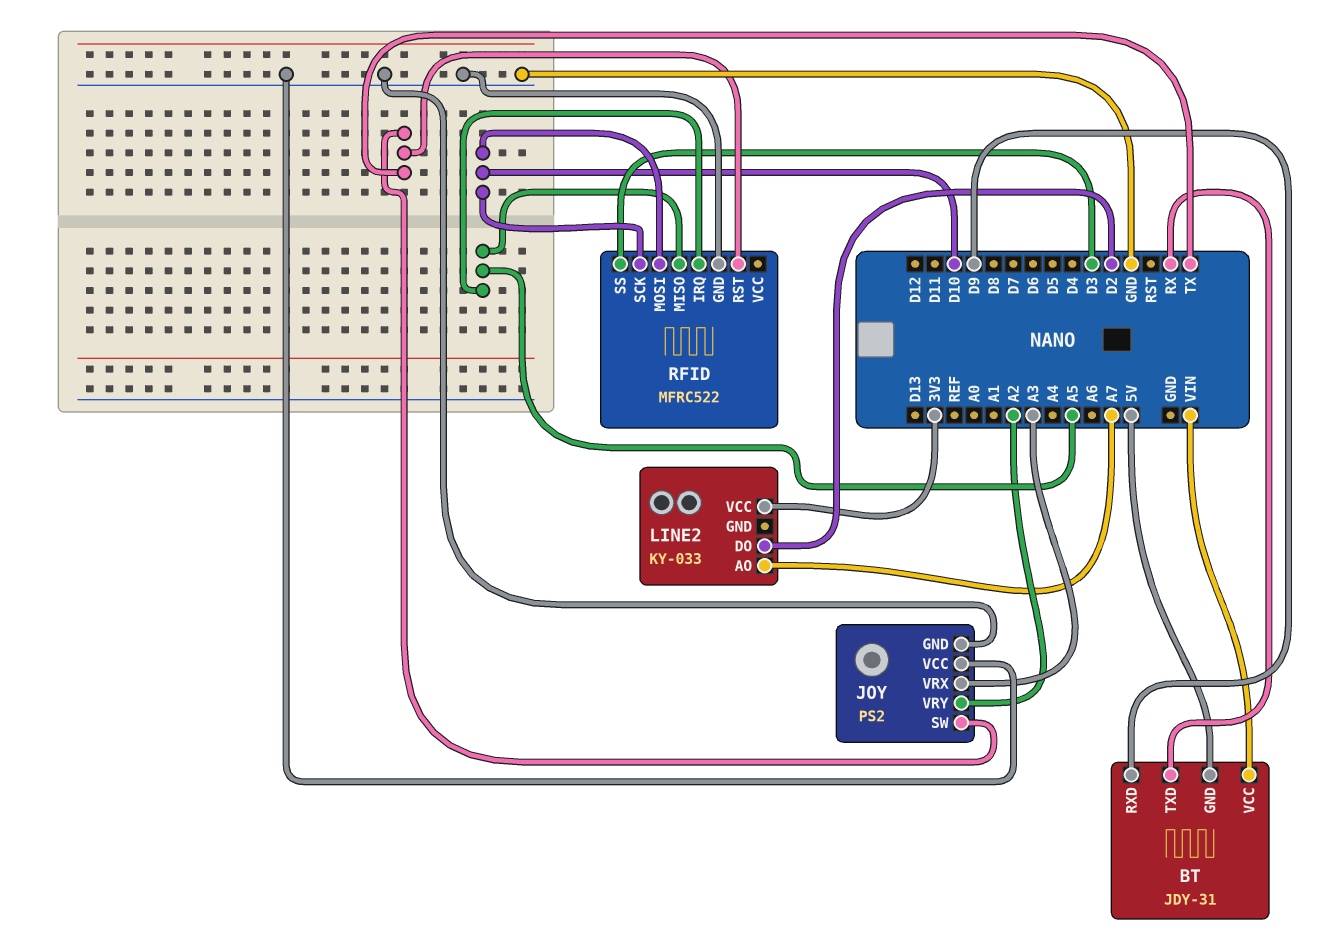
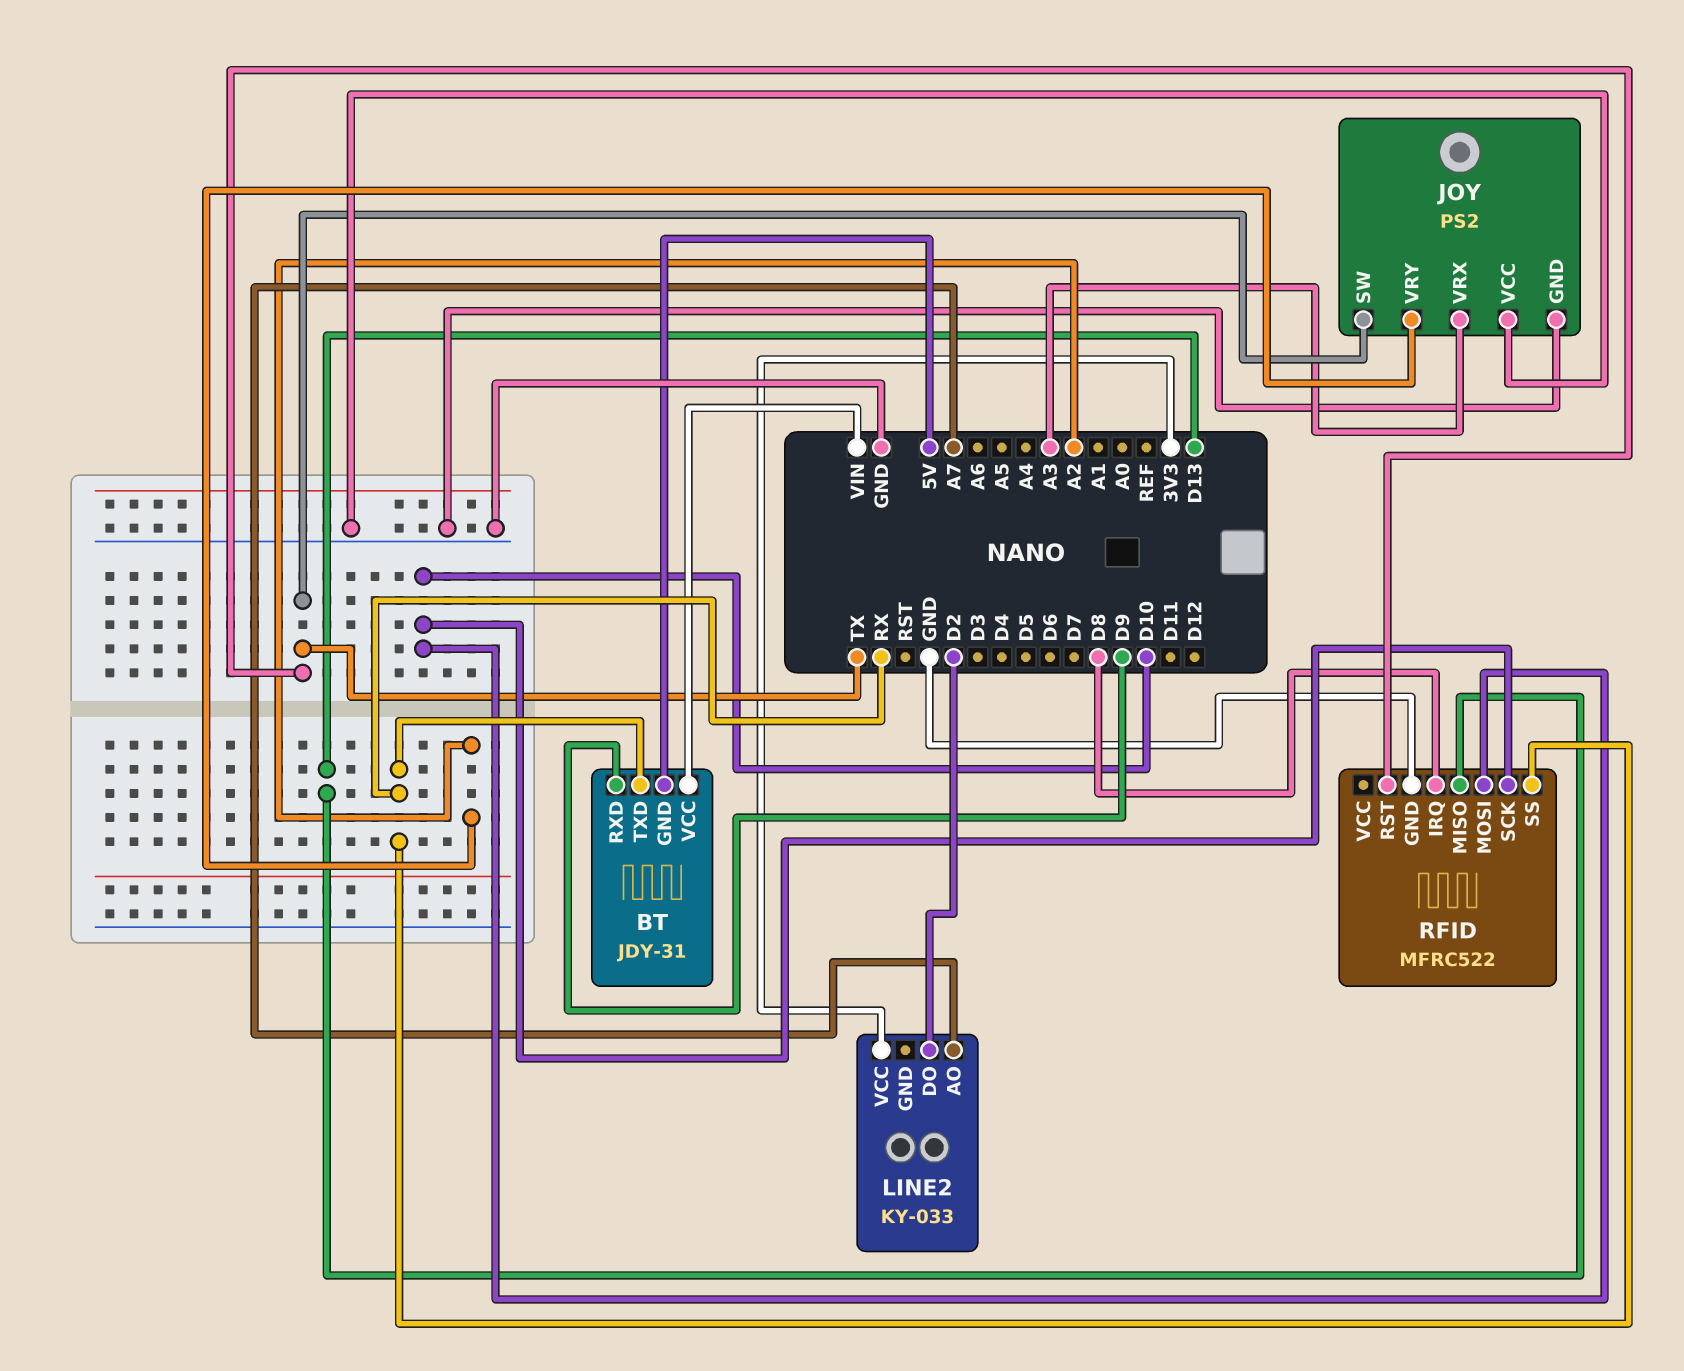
RFID pin IRQ: A5 -> D8
RFID pin MISO: A5 -> D13
RFID pin SS: D3 -> RX

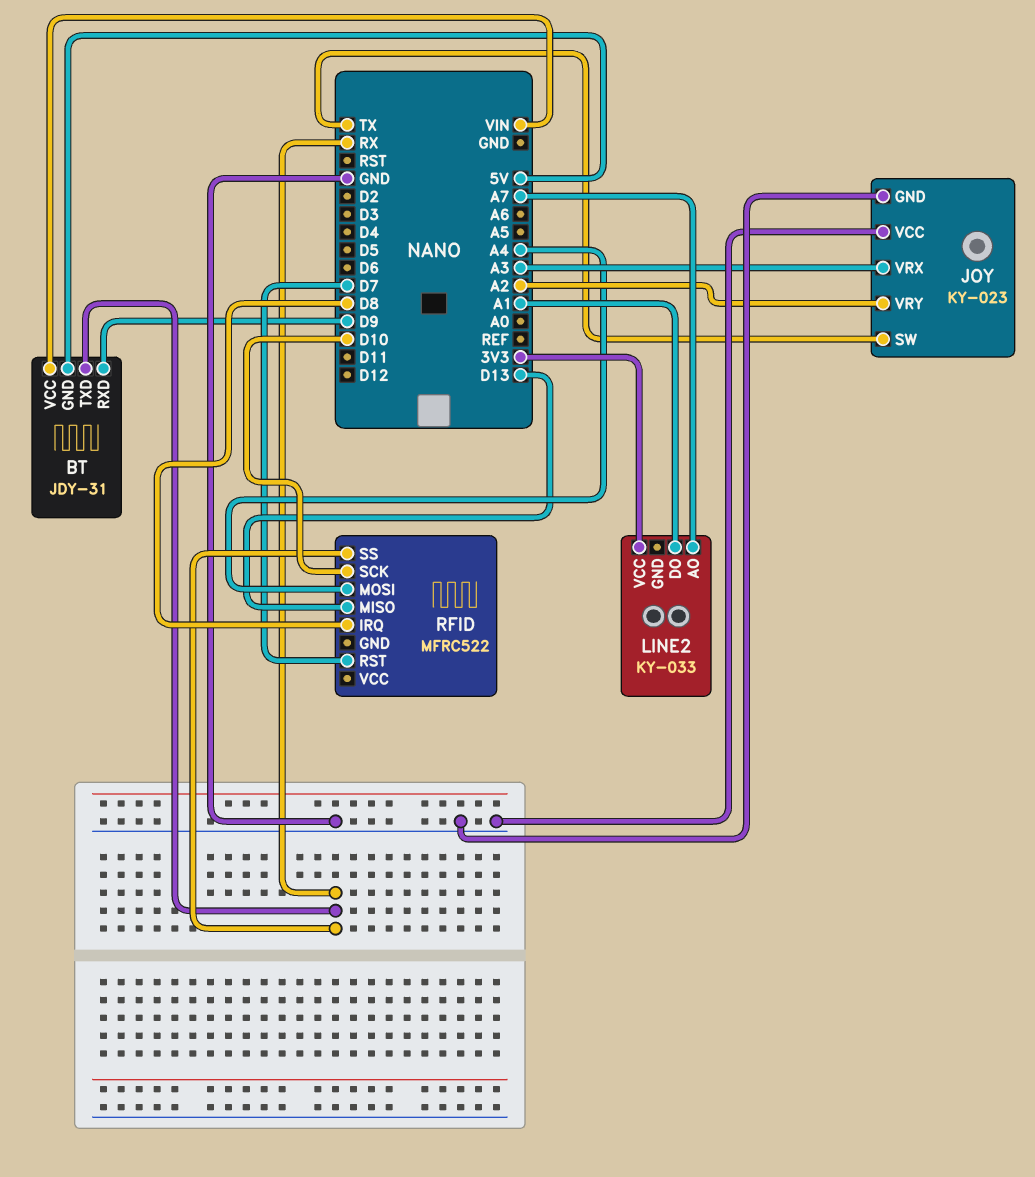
JOY: PS2 -> KY-023
LINE2 pin DO: D2 -> A1
RFID pin GND: GND -> none
RFID pin MOSI: D10 -> A4
RFID pin RST: TX -> D7

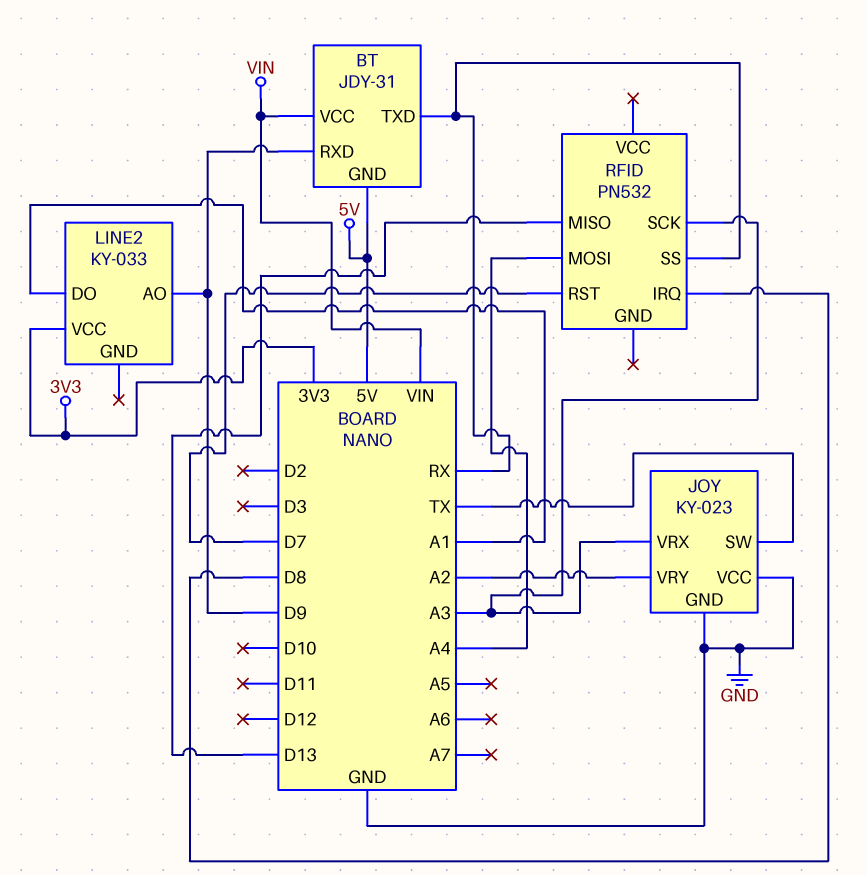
LINE2 pin AO: A7 -> D9
RFID: MFRC522 -> PN532
RFID pin SCK: D10 -> A3

